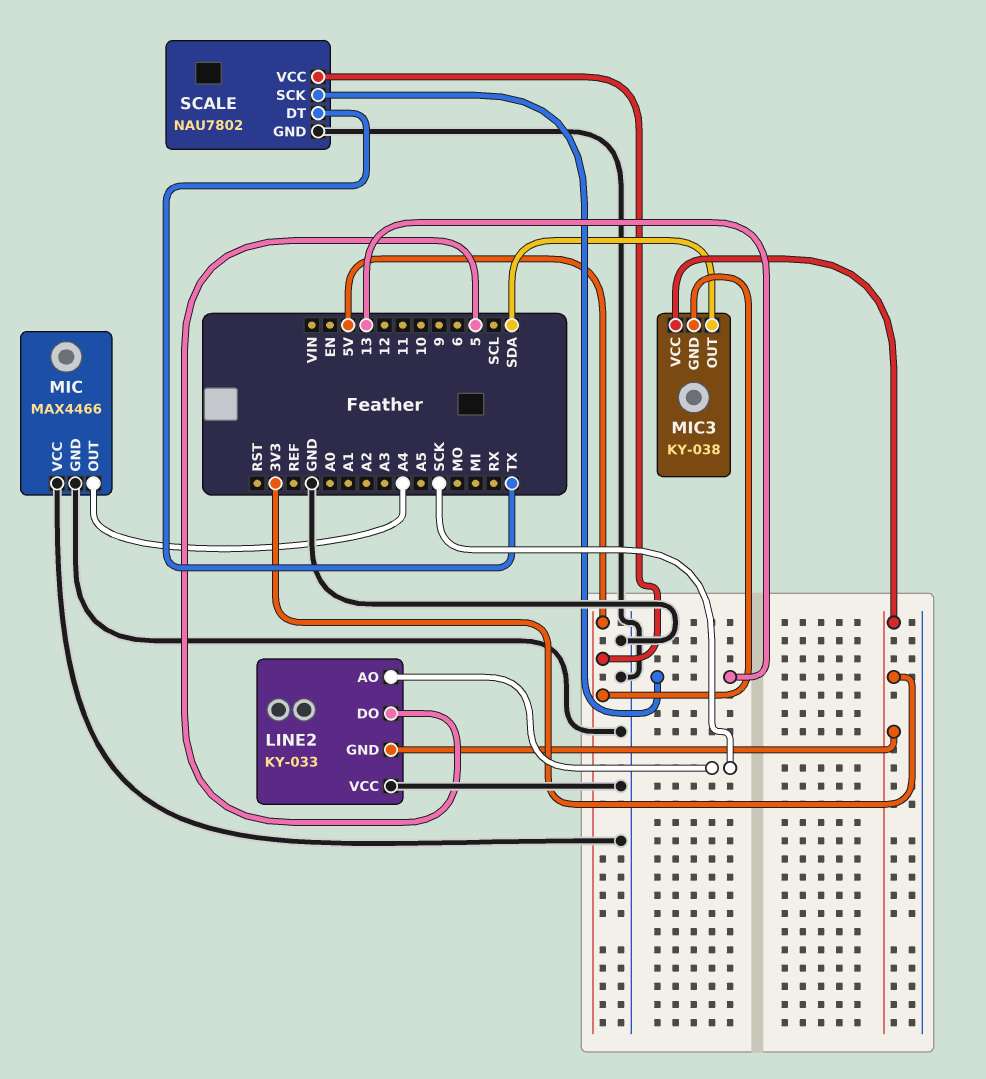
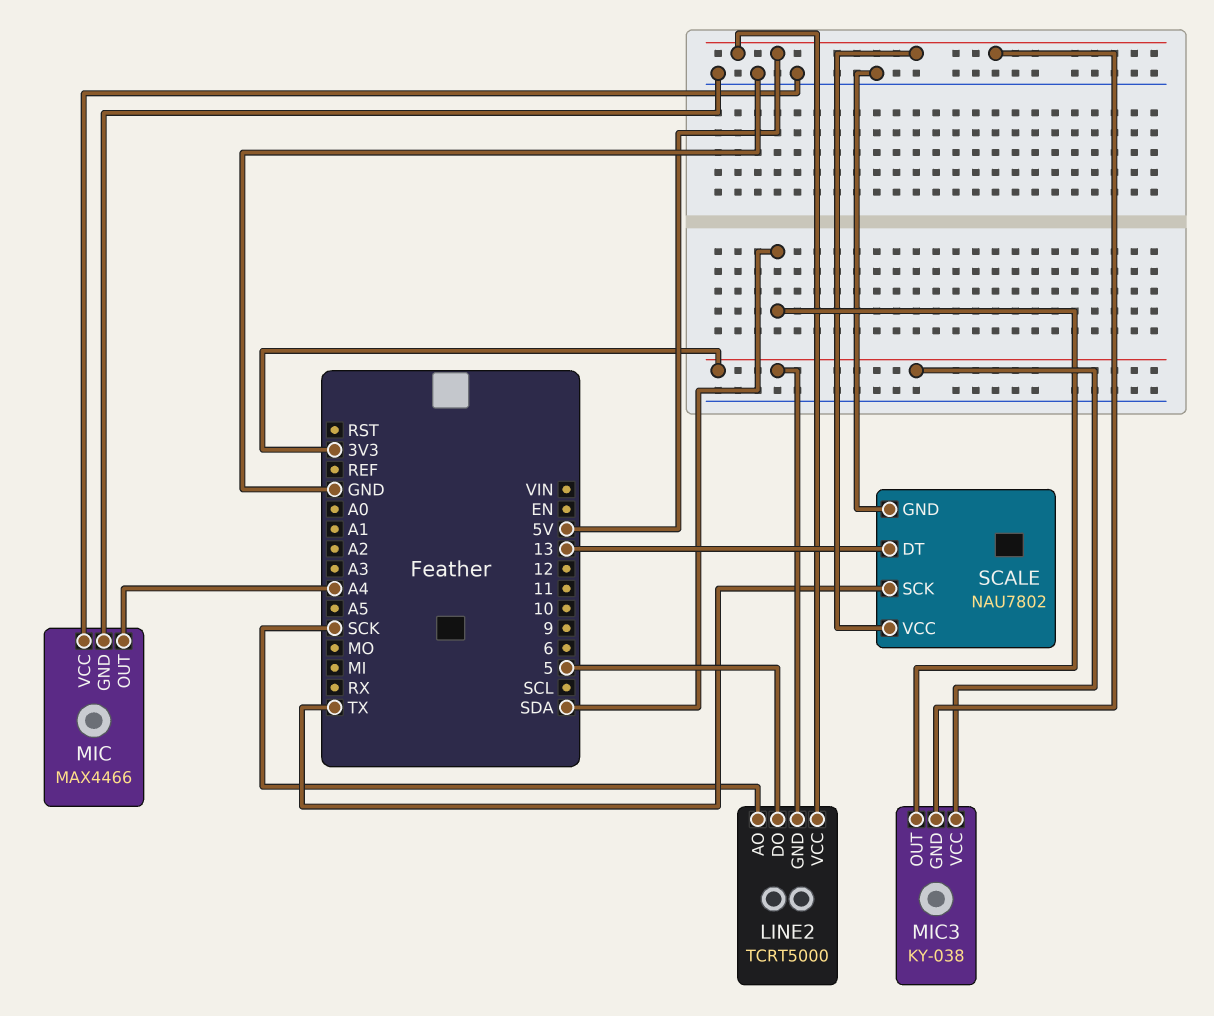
LINE2: KY-033 -> TCRT5000
LINE2 pin VCC: GND -> 5V
SCALE pin DT: TX -> 13
SCALE pin SCK: 13 -> TX

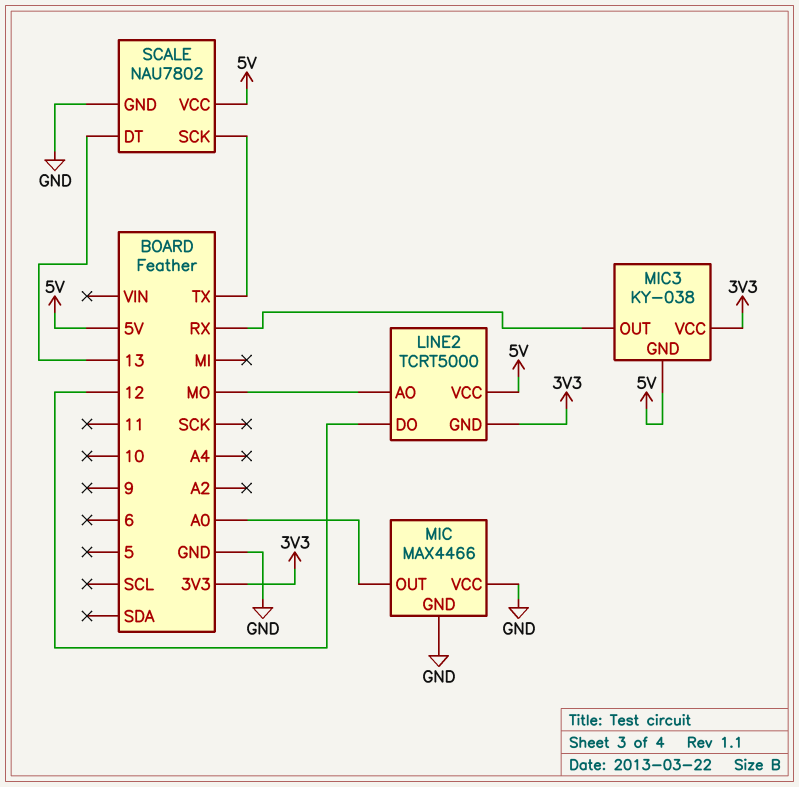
LINE2 pin AO: SCK -> MO
LINE2 pin DO: 5 -> 12
MIC pin OUT: A4 -> A0
MIC3 pin OUT: SDA -> RX

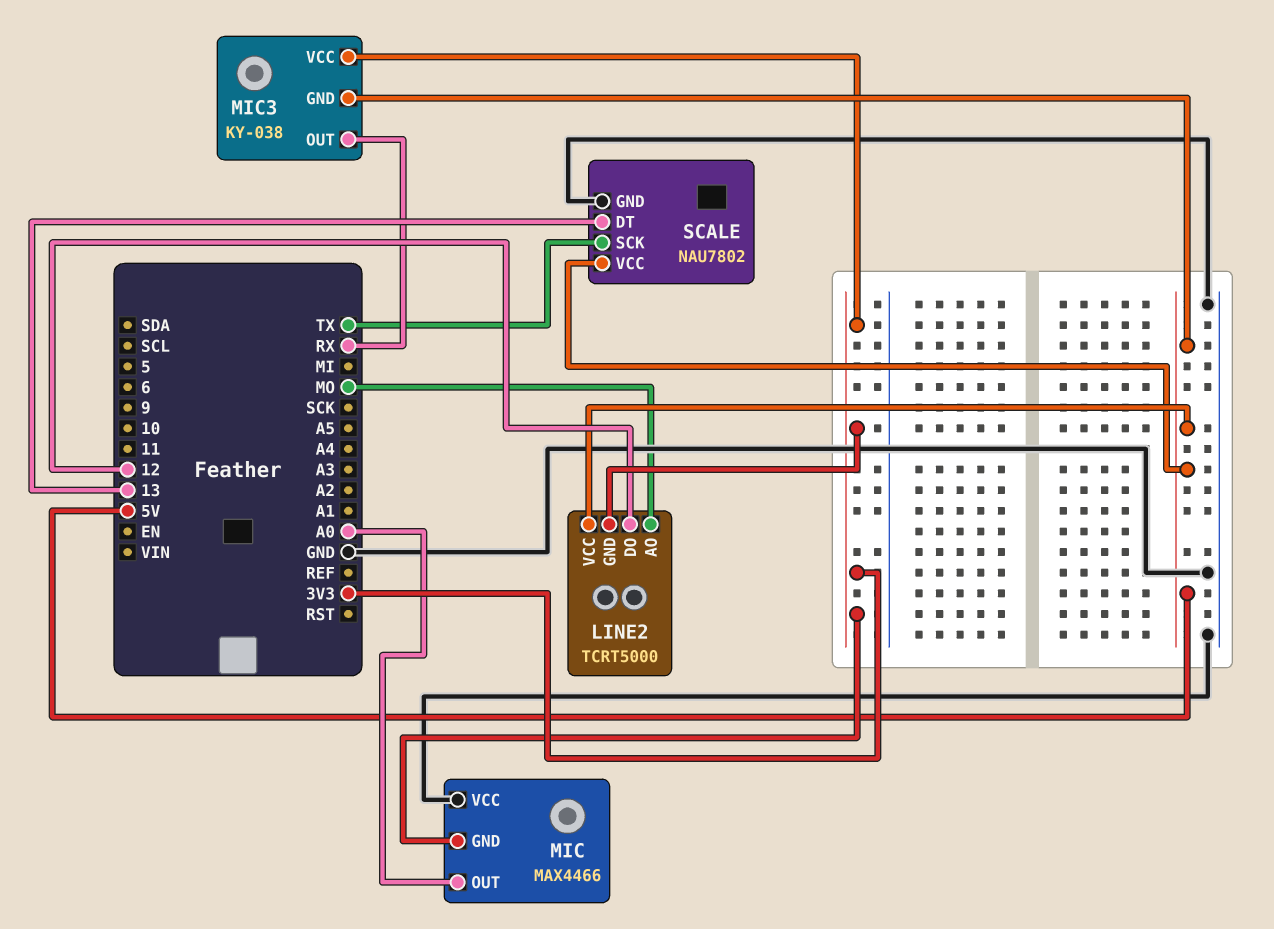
MIC pin GND: GND -> 3V3

